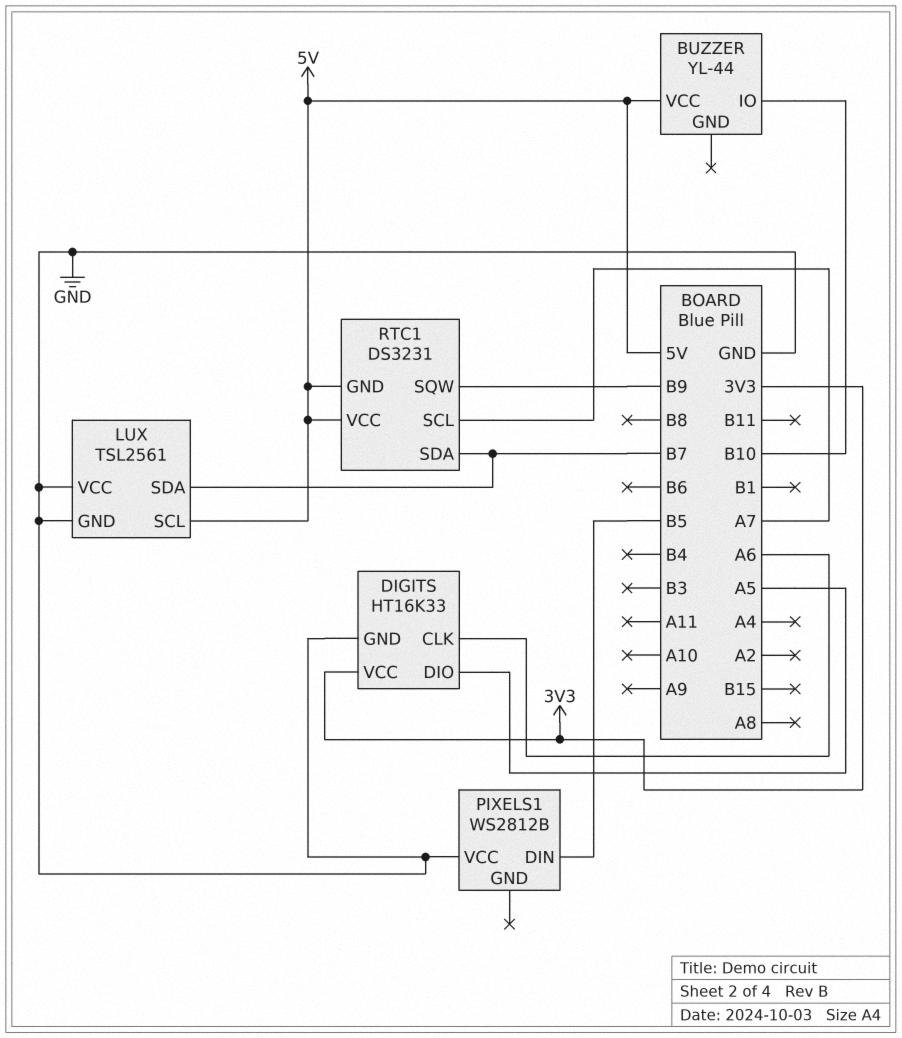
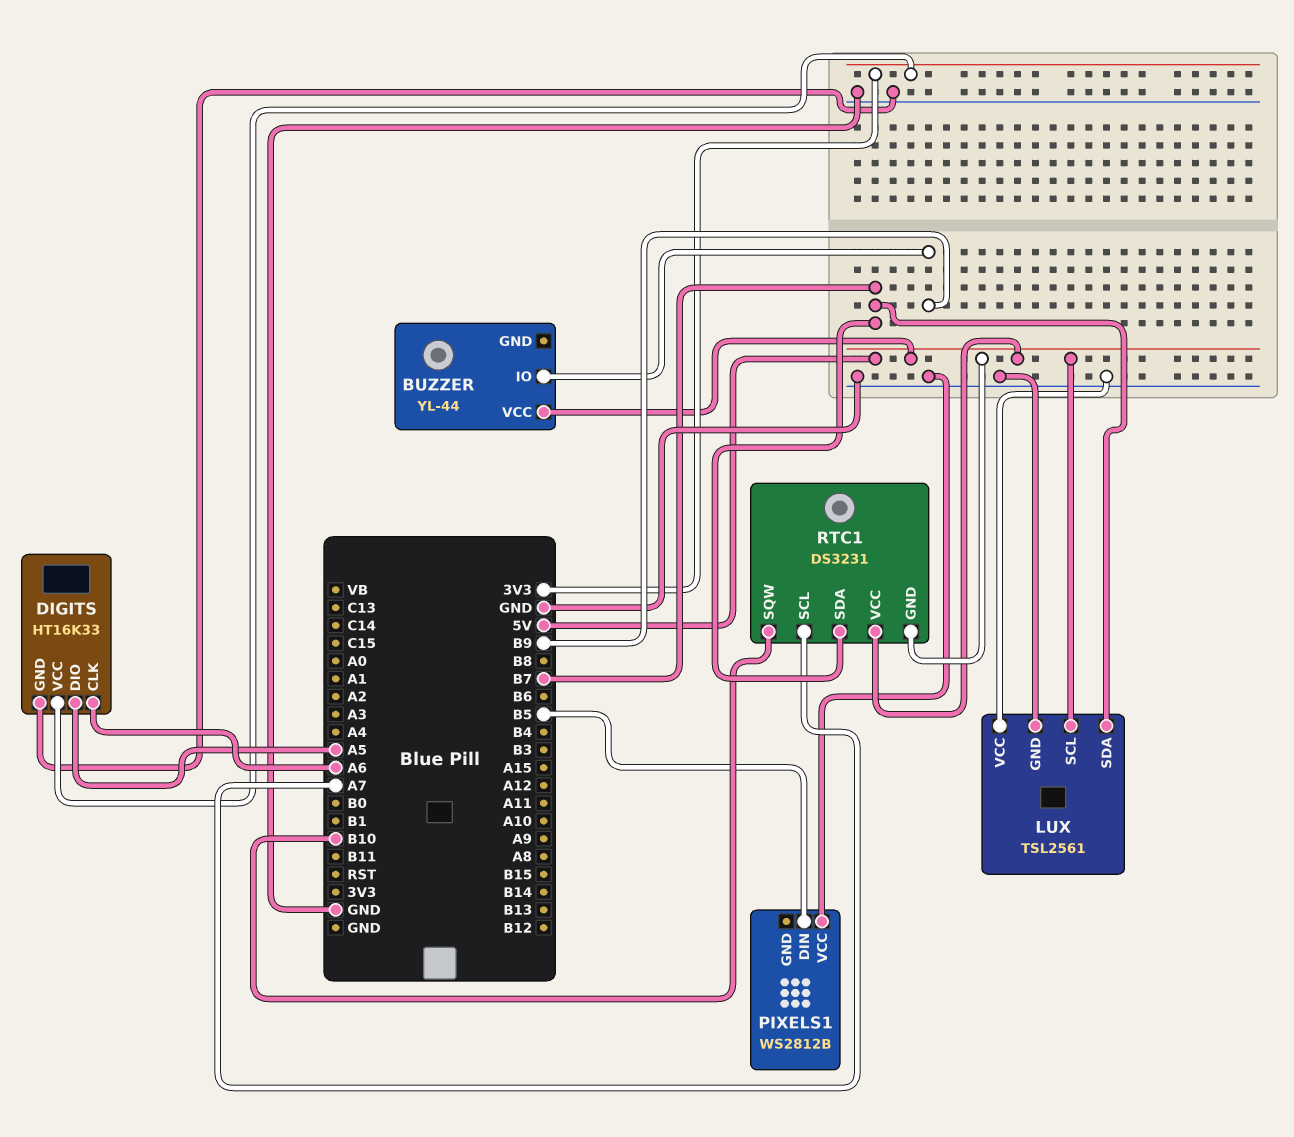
BUZZER pin IO: B10 -> B9
RTC1 pin SQW: B9 -> B10

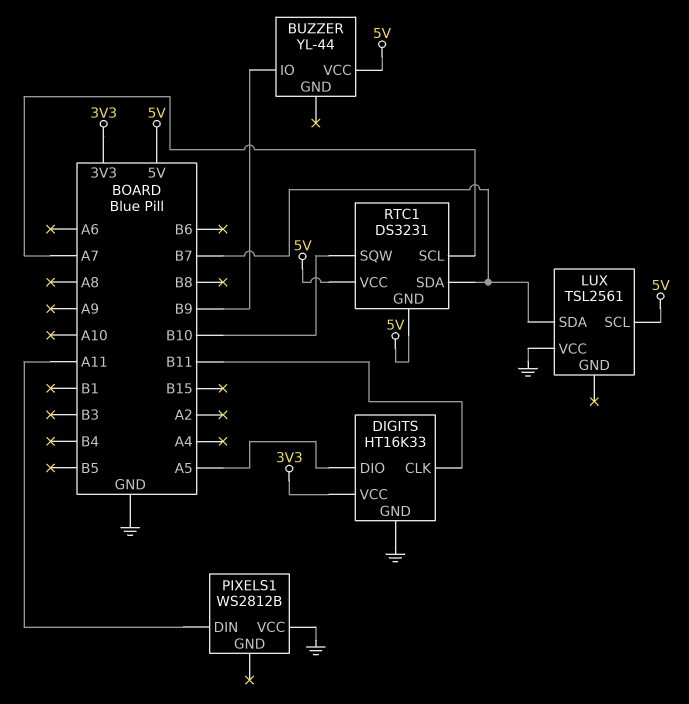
DIGITS pin CLK: A6 -> B11
LUX pin GND: GND -> none
PIXELS1 pin DIN: B5 -> A11

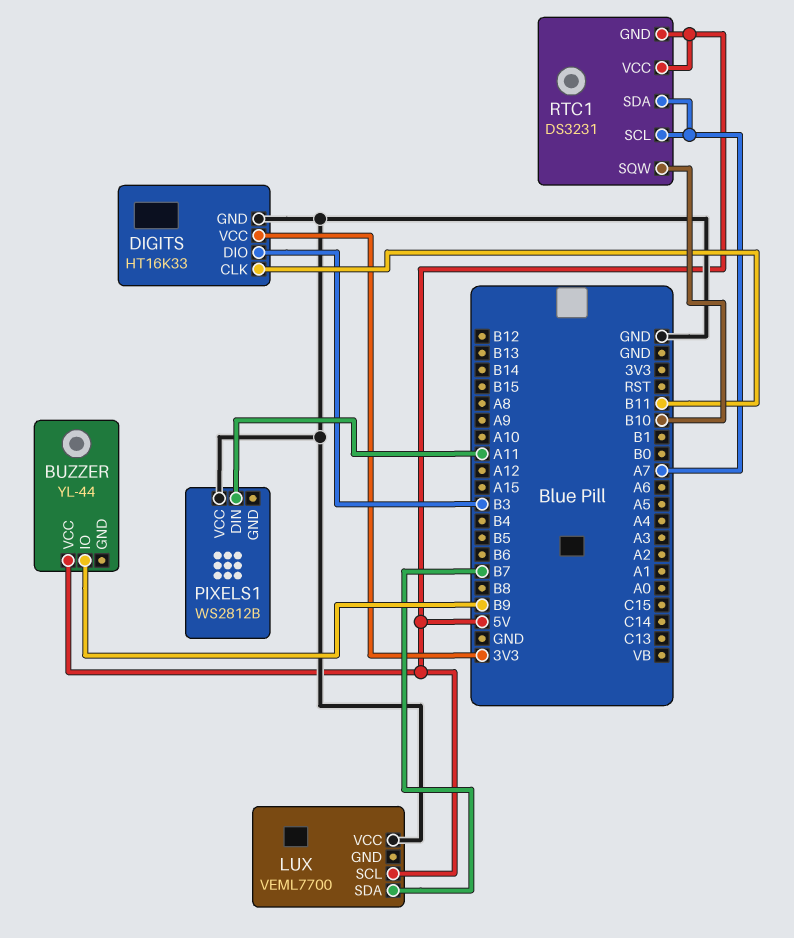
DIGITS pin DIO: A5 -> B3
LUX: TSL2561 -> VEML7700
RTC1 pin SDA: B7 -> A7

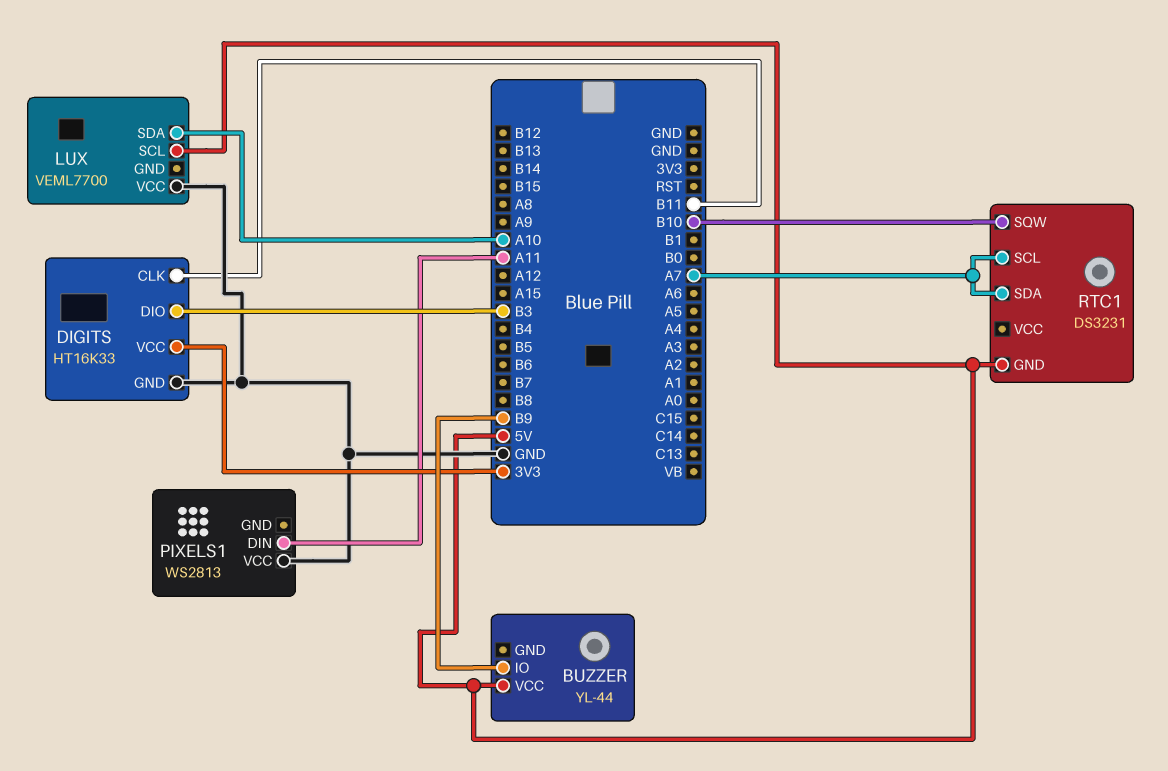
LUX pin SDA: B7 -> A10
PIXELS1: WS2812B -> WS2813
RTC1 pin VCC: 5V -> none

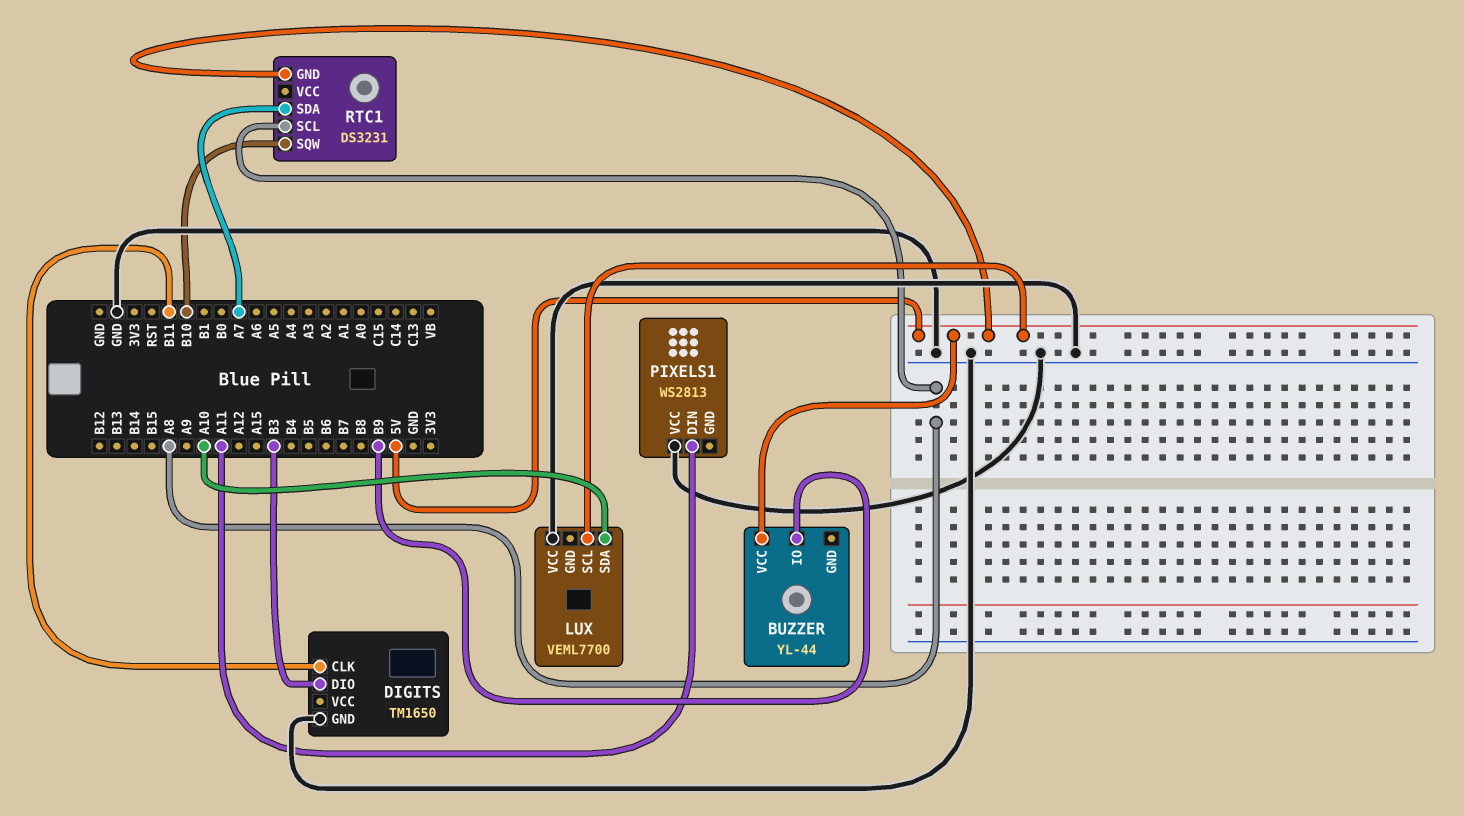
DIGITS: HT16K33 -> TM1650
DIGITS pin VCC: 3V3 -> none
RTC1 pin SCL: A7 -> A8

